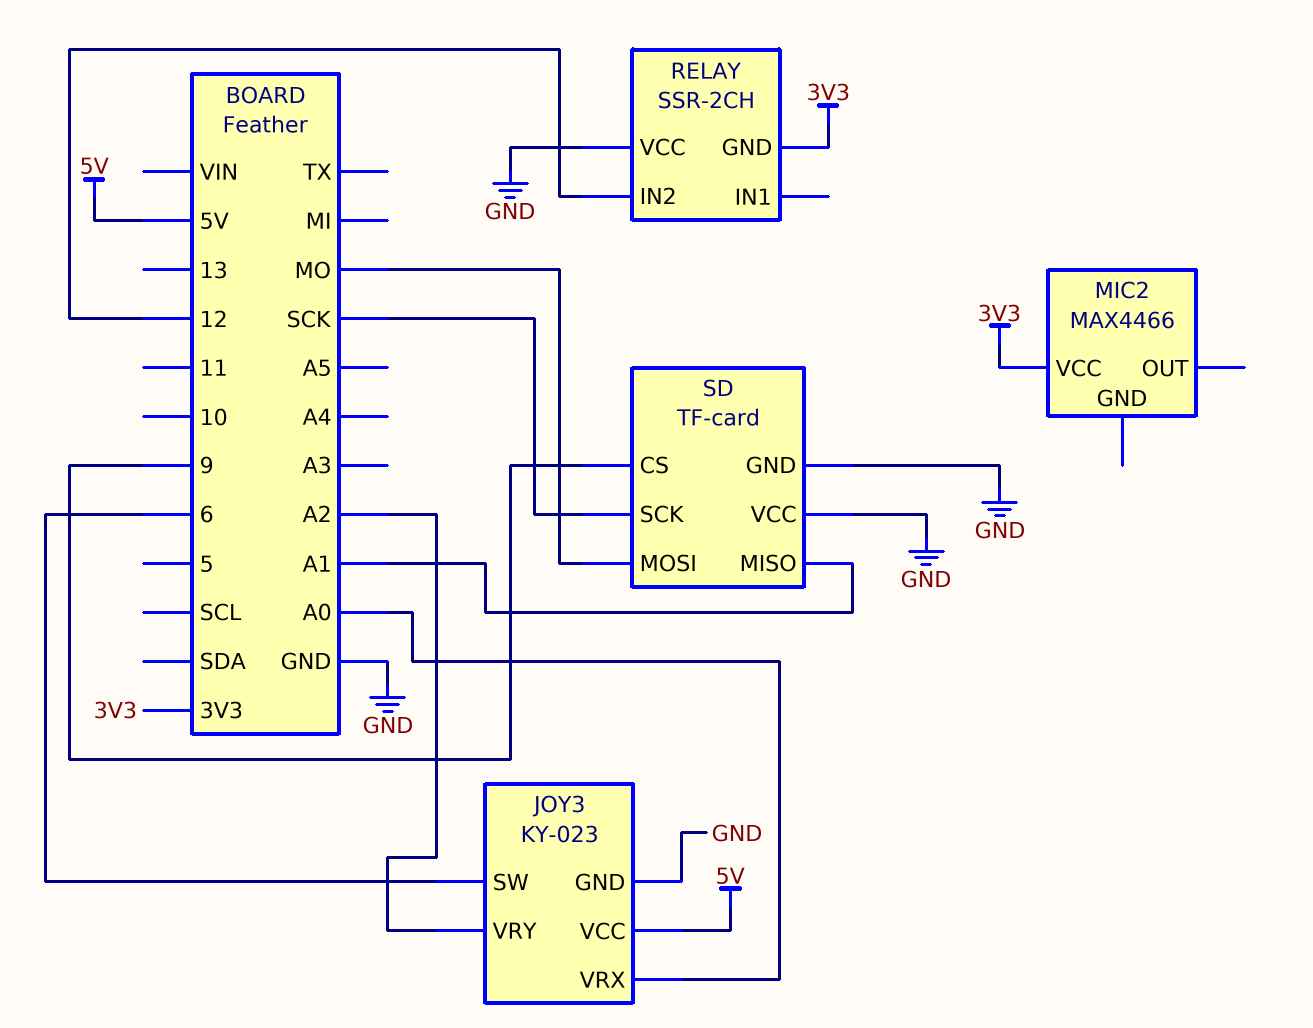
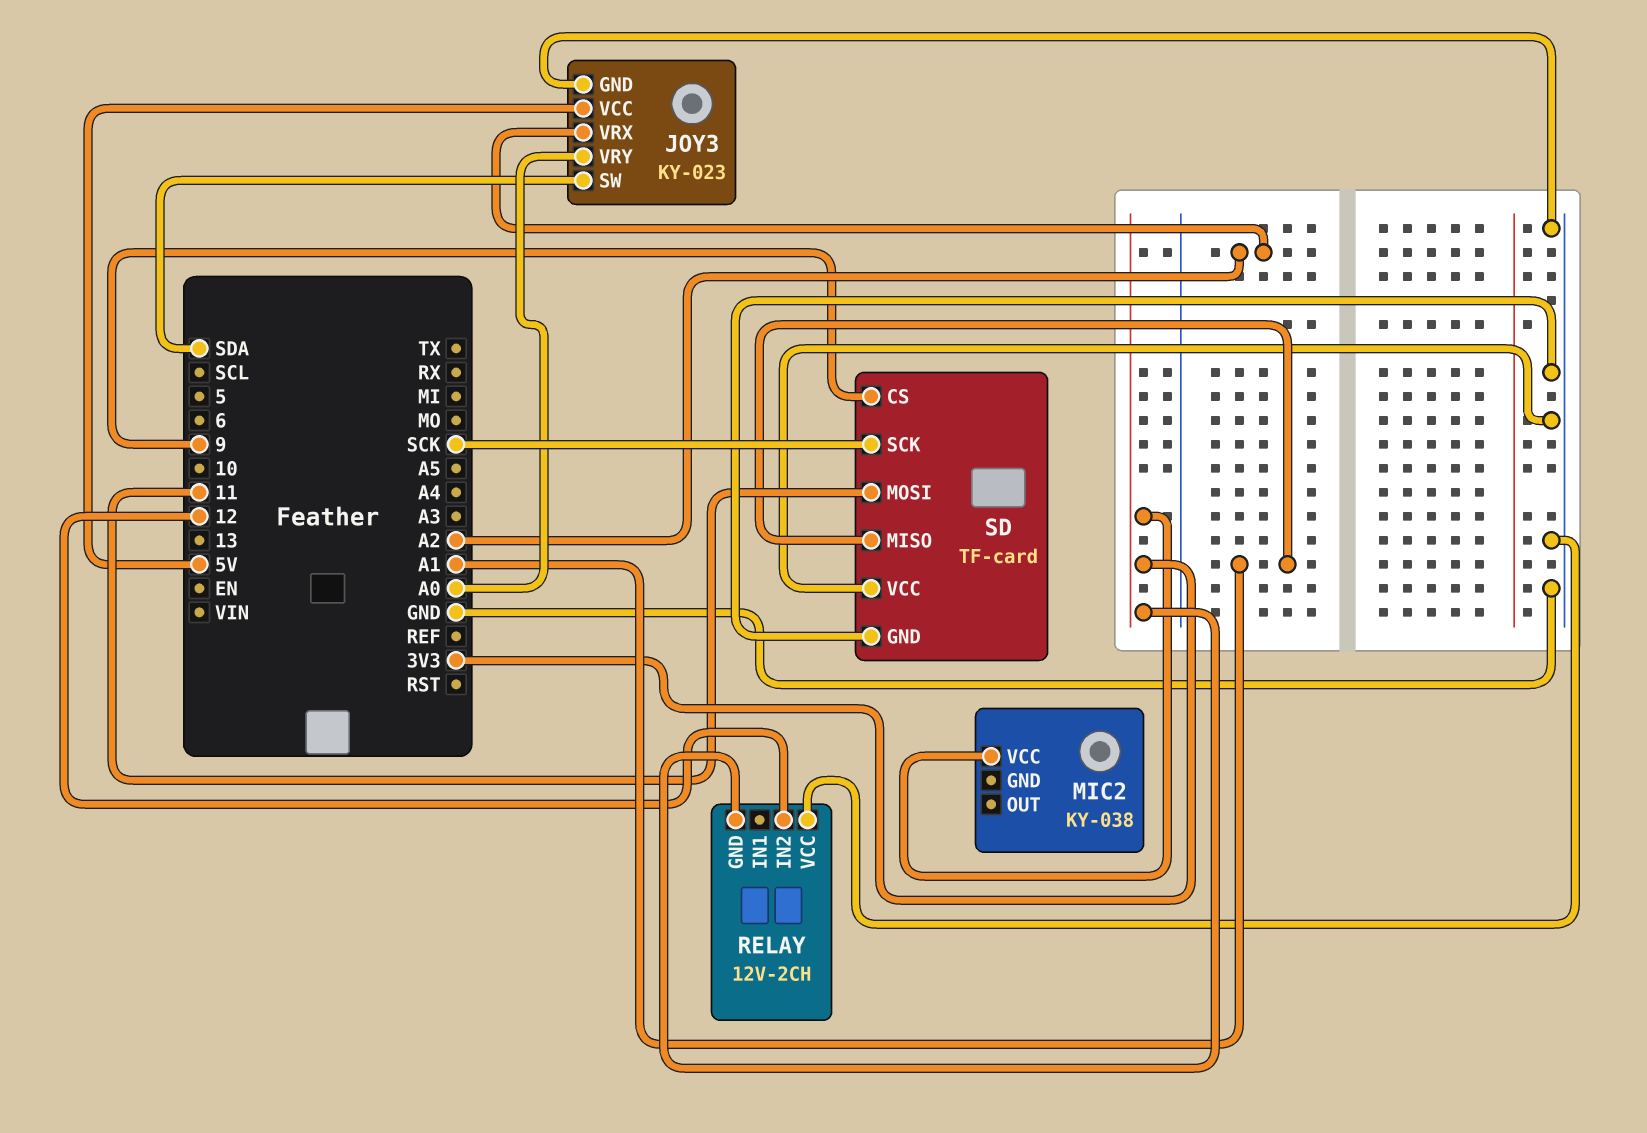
JOY3 pin SW: 6 -> SDA
JOY3 pin VRX: A0 -> A2
JOY3 pin VRY: A2 -> A0
MIC2: MAX4466 -> KY-038
RELAY: SSR-2CH -> 12V-2CH
SD pin MOSI: MO -> 11

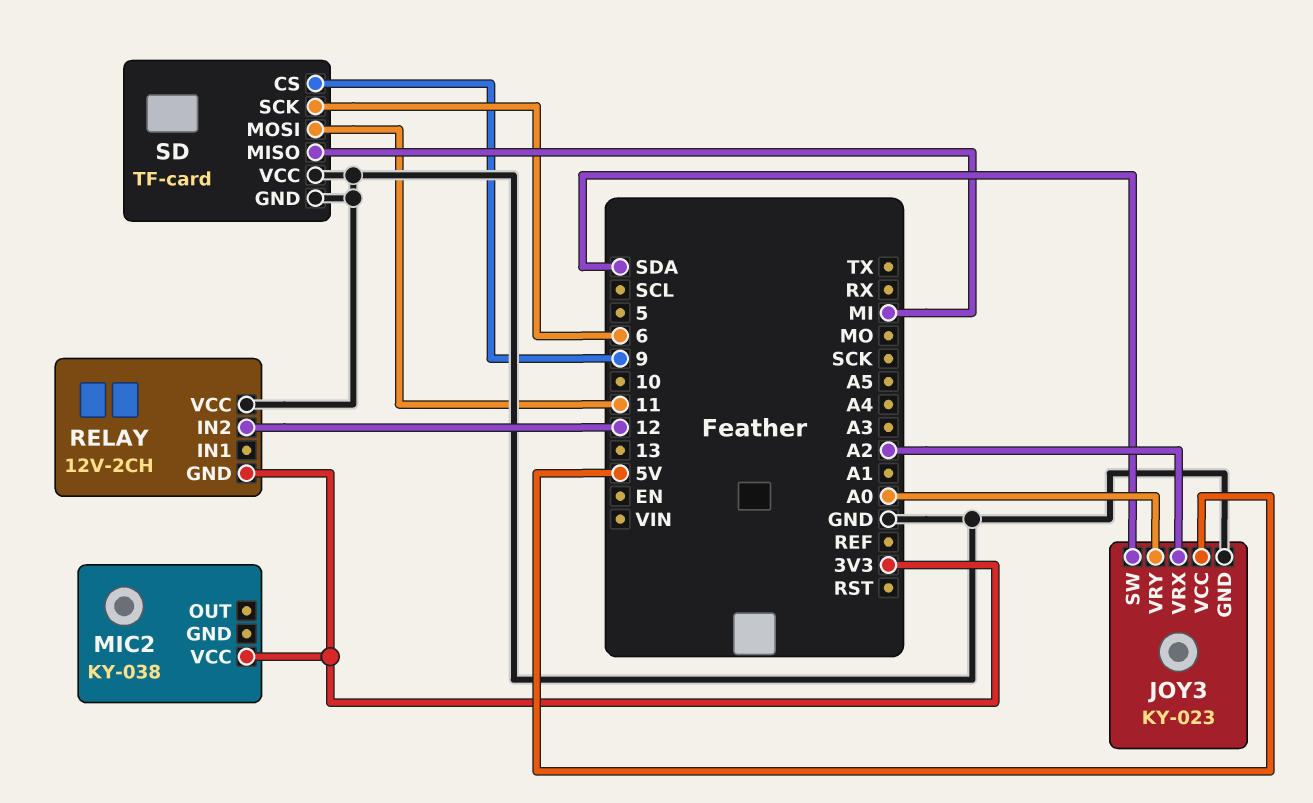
SD pin MISO: A1 -> MI
SD pin SCK: SCK -> 6

